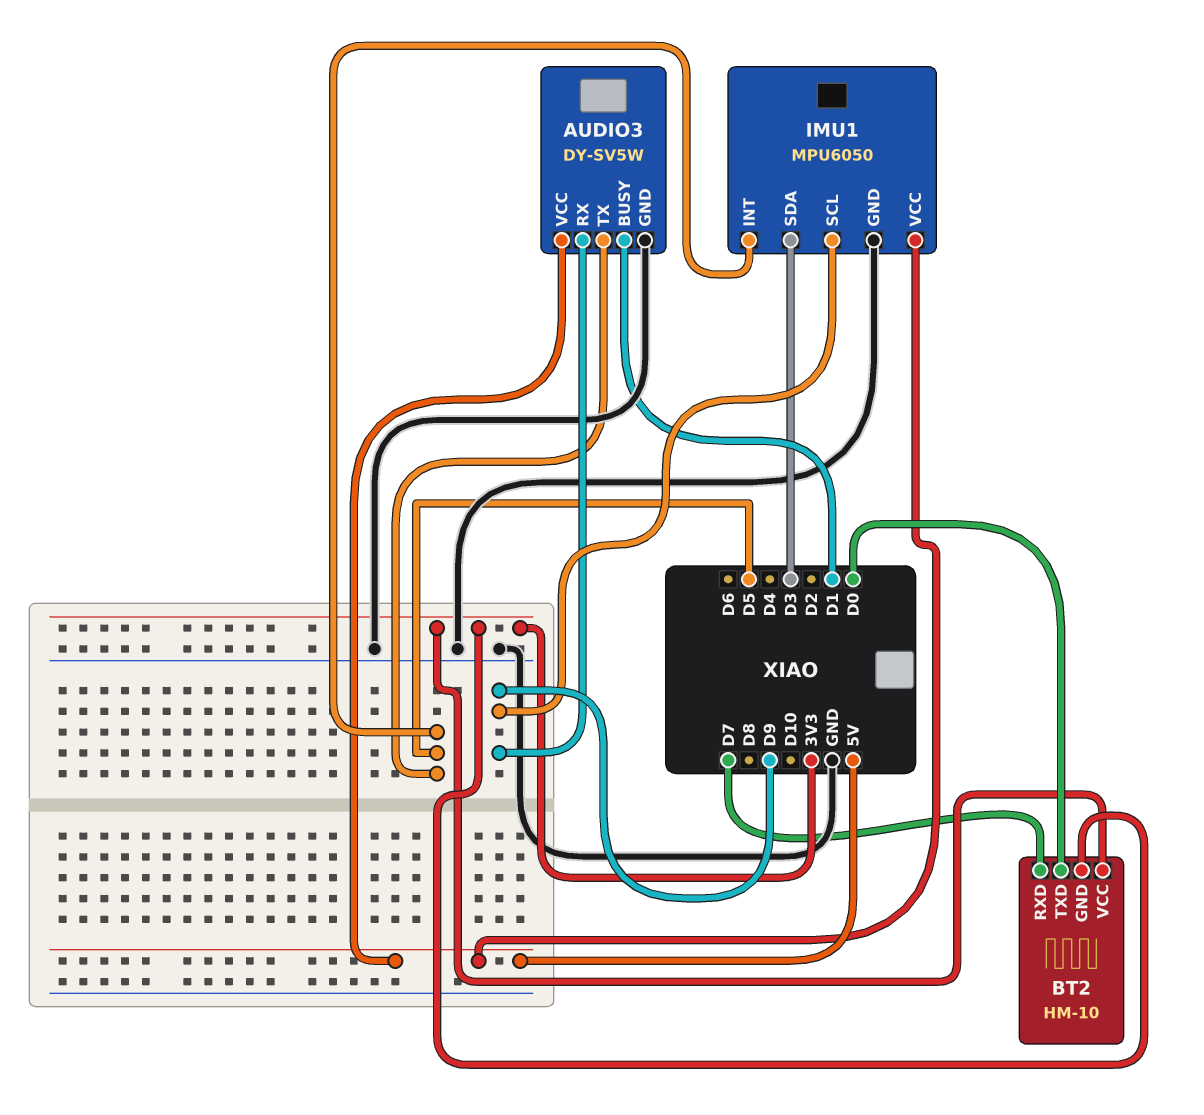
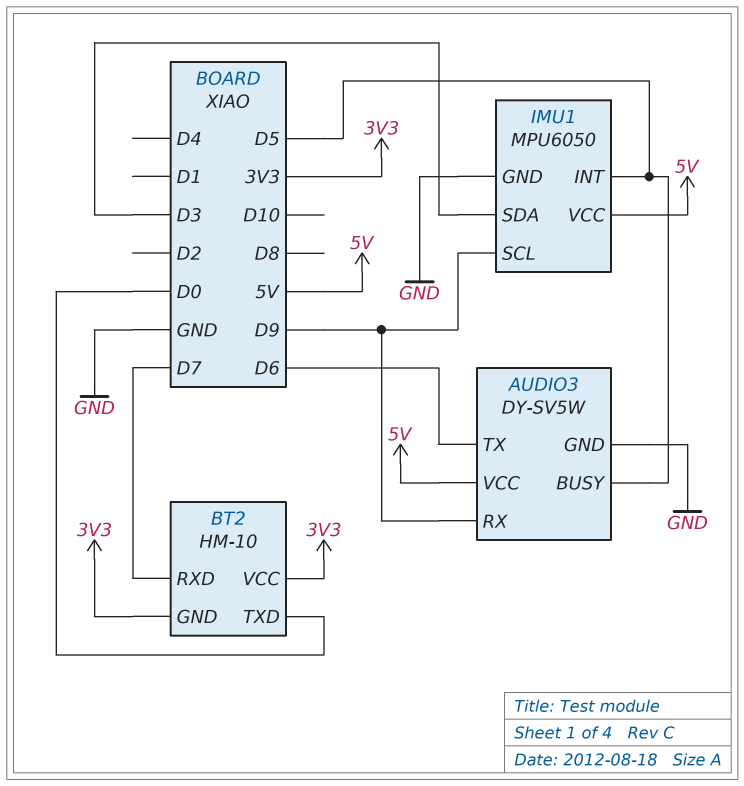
AUDIO3 pin BUSY: D1 -> D5
AUDIO3 pin TX: D5 -> D6

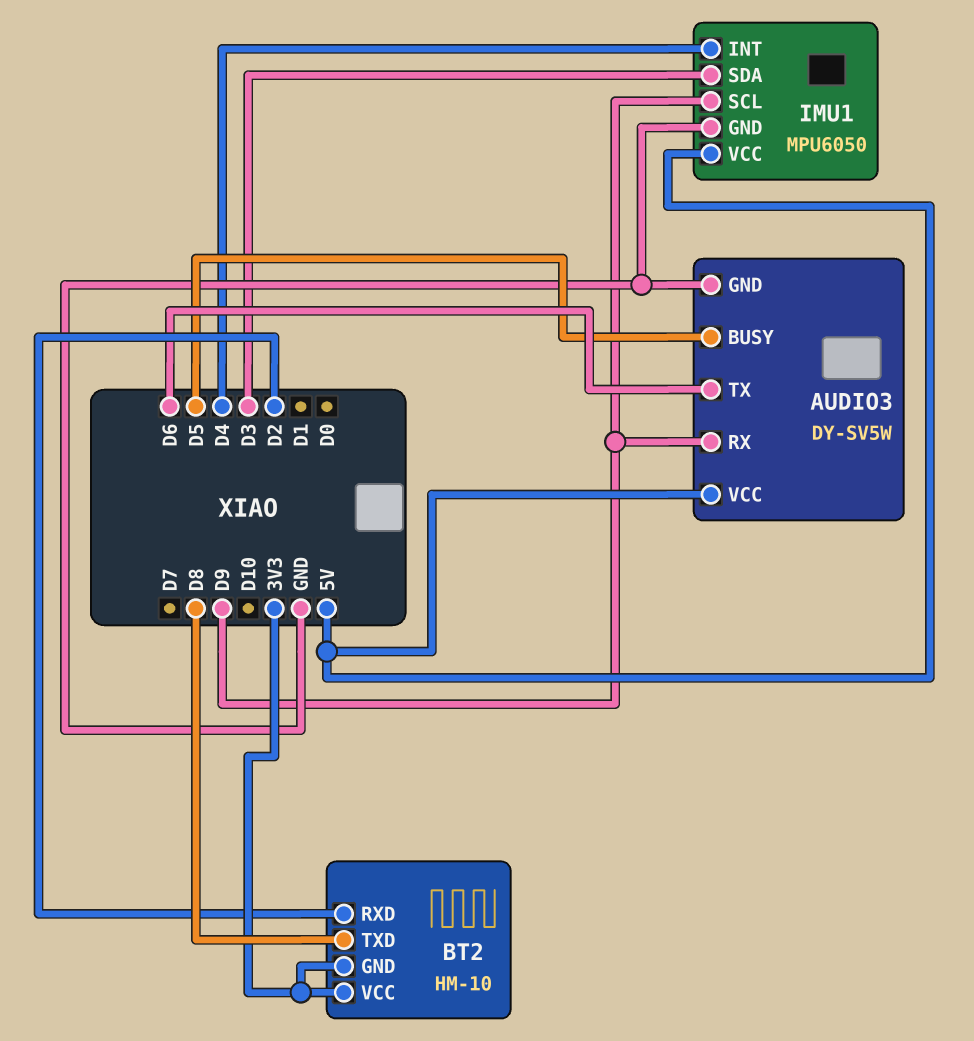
BT2 pin RXD: D7 -> D2
BT2 pin TXD: D0 -> D8
IMU1 pin INT: D5 -> D4

